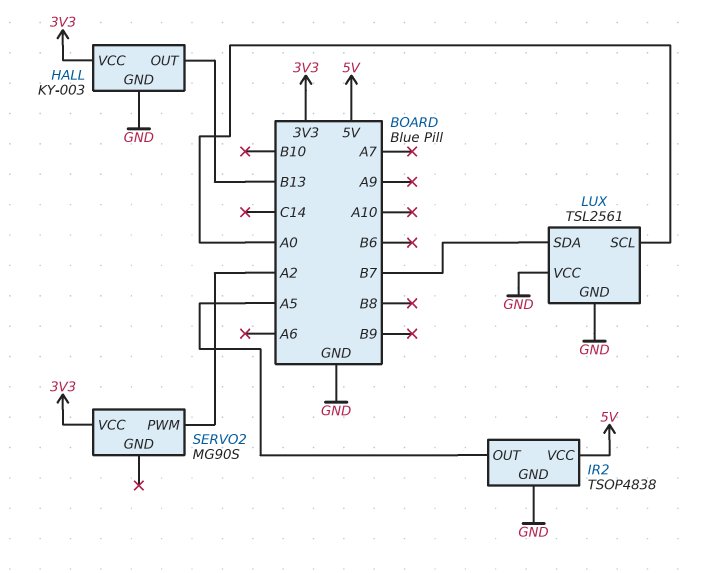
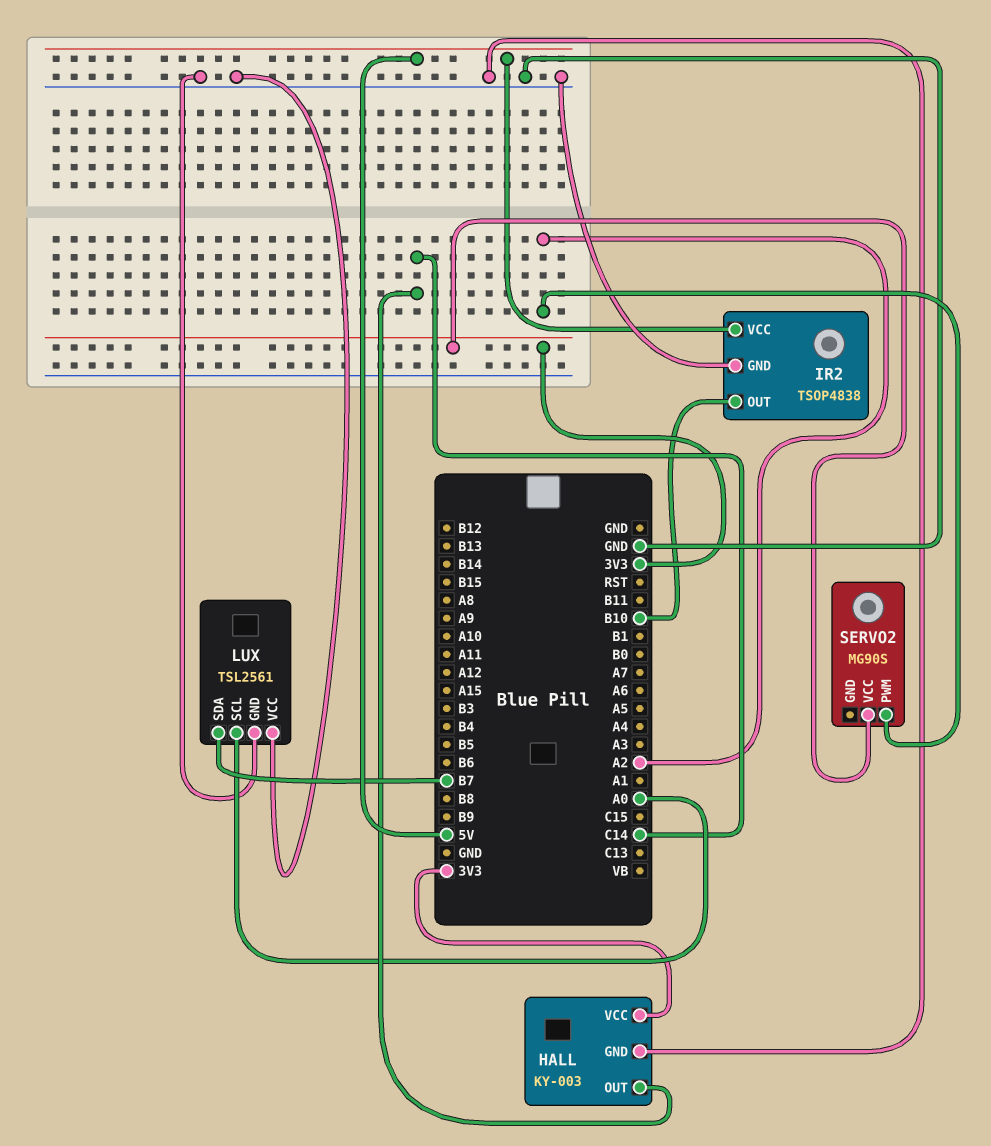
HALL pin OUT: B13 -> C14
IR2 pin OUT: A5 -> B10

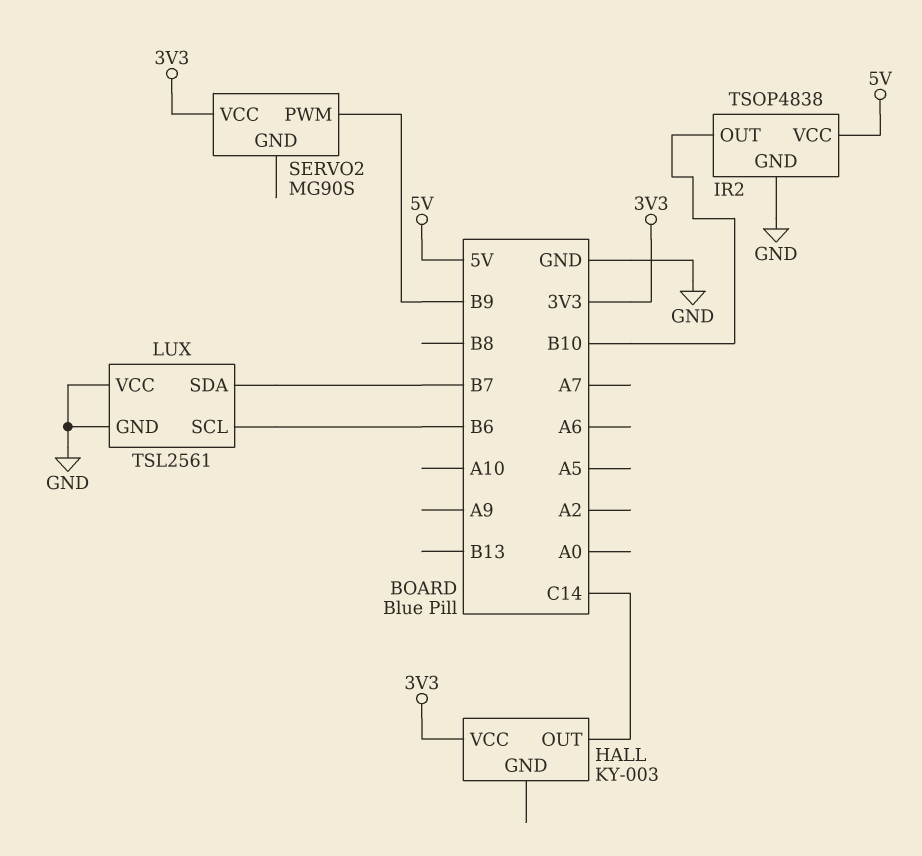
HALL pin GND: GND -> none
LUX pin SCL: A0 -> B6
SERVO2 pin PWM: A2 -> B9

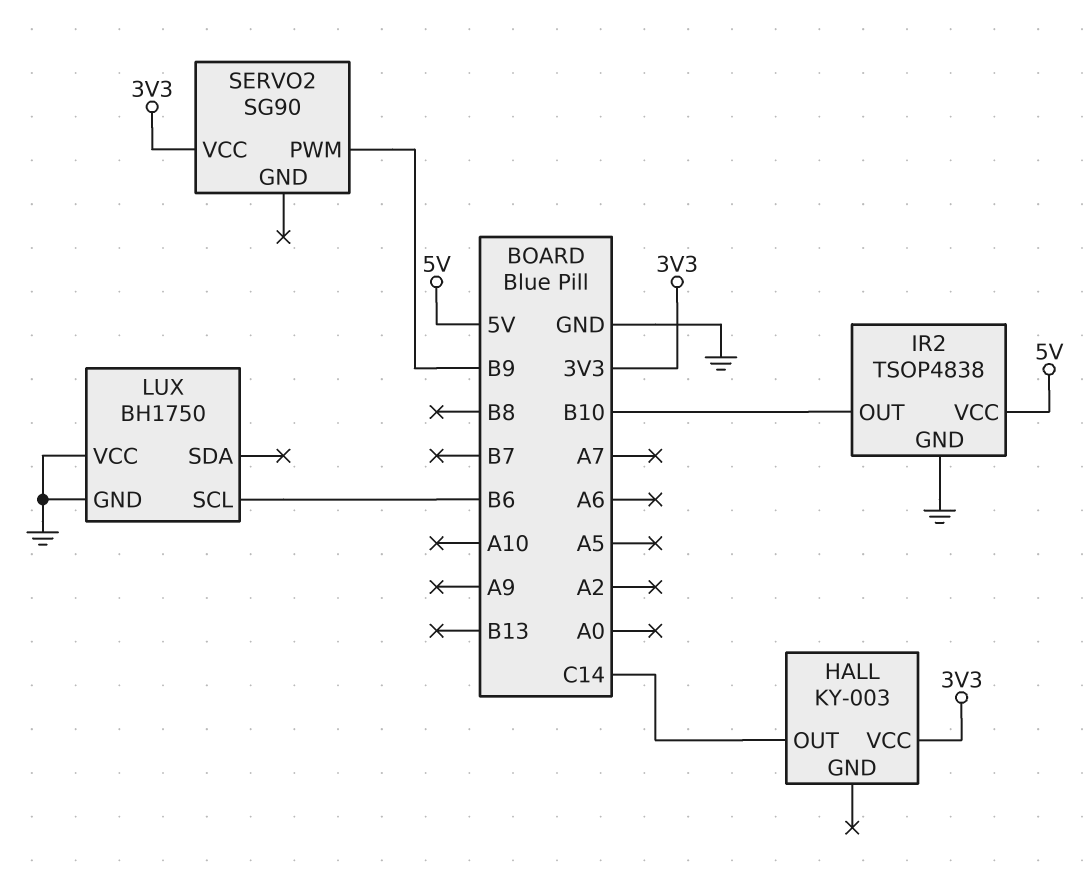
LUX: TSL2561 -> BH1750
LUX pin SDA: B7 -> none
SERVO2: MG90S -> SG90

